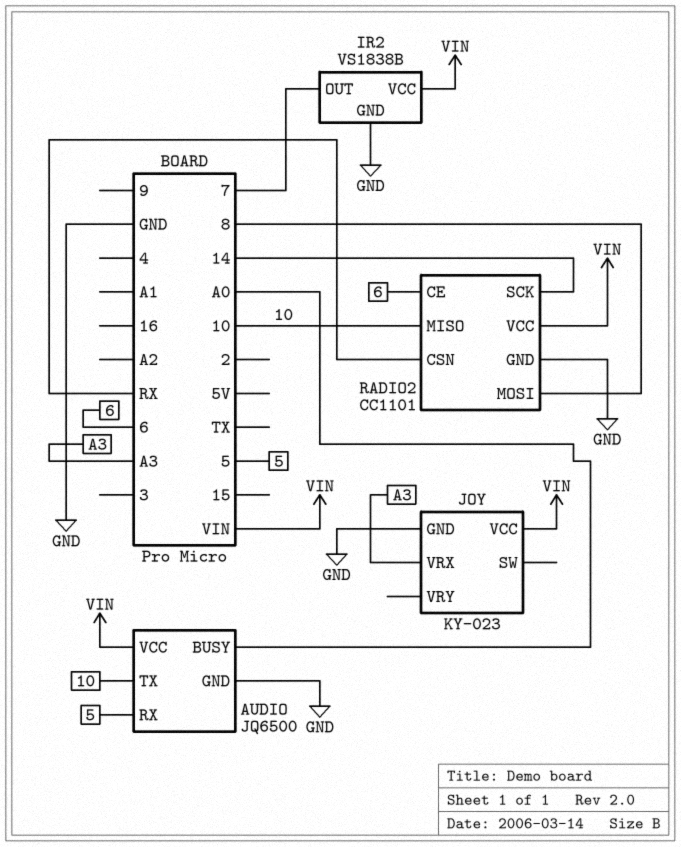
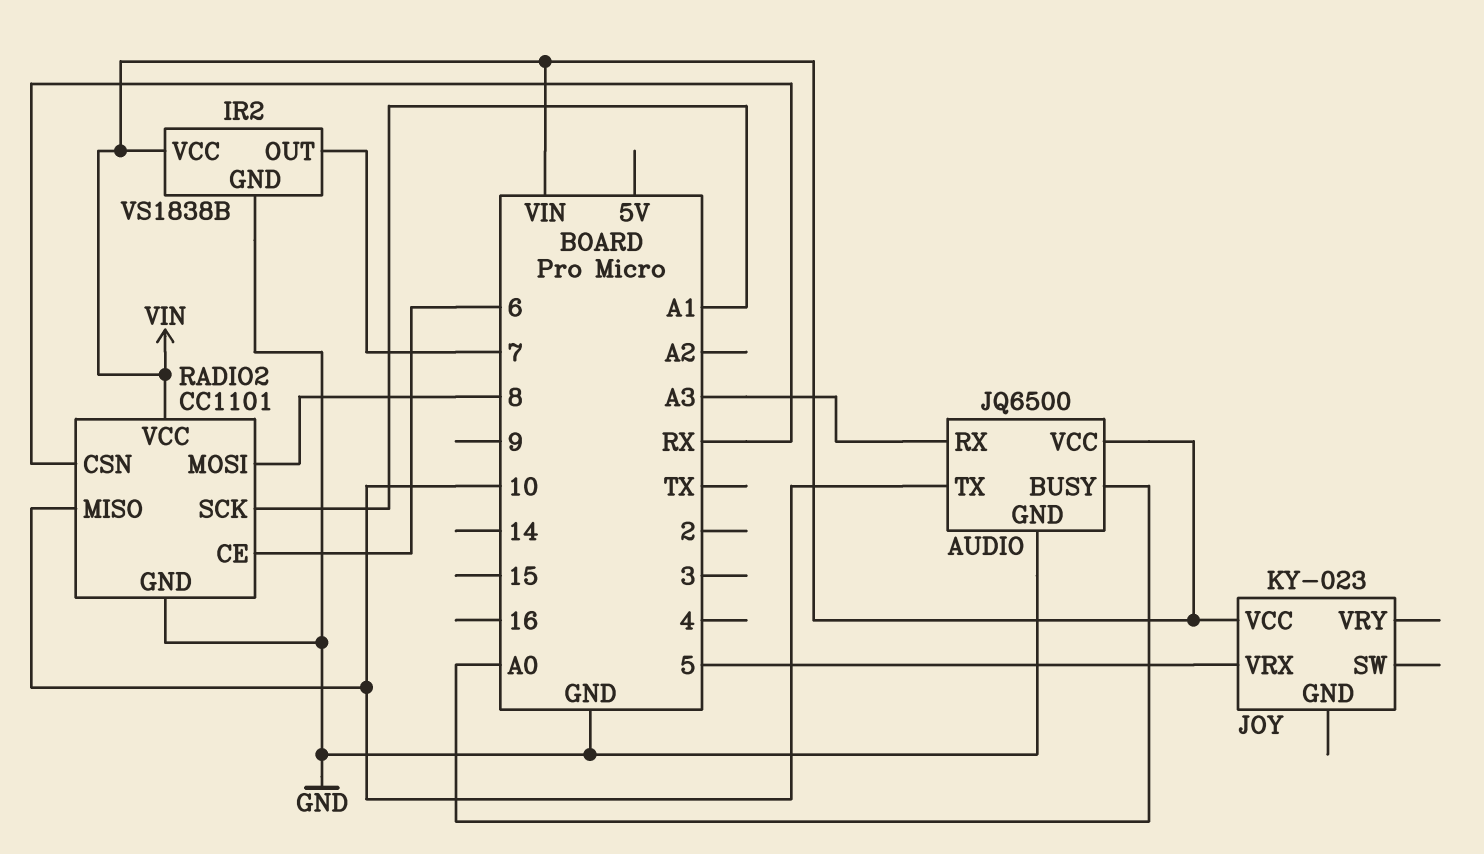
AUDIO pin RX: 5 -> A3
JOY pin GND: GND -> none
JOY pin VRX: A3 -> 5
RADIO2 pin SCK: 14 -> A1

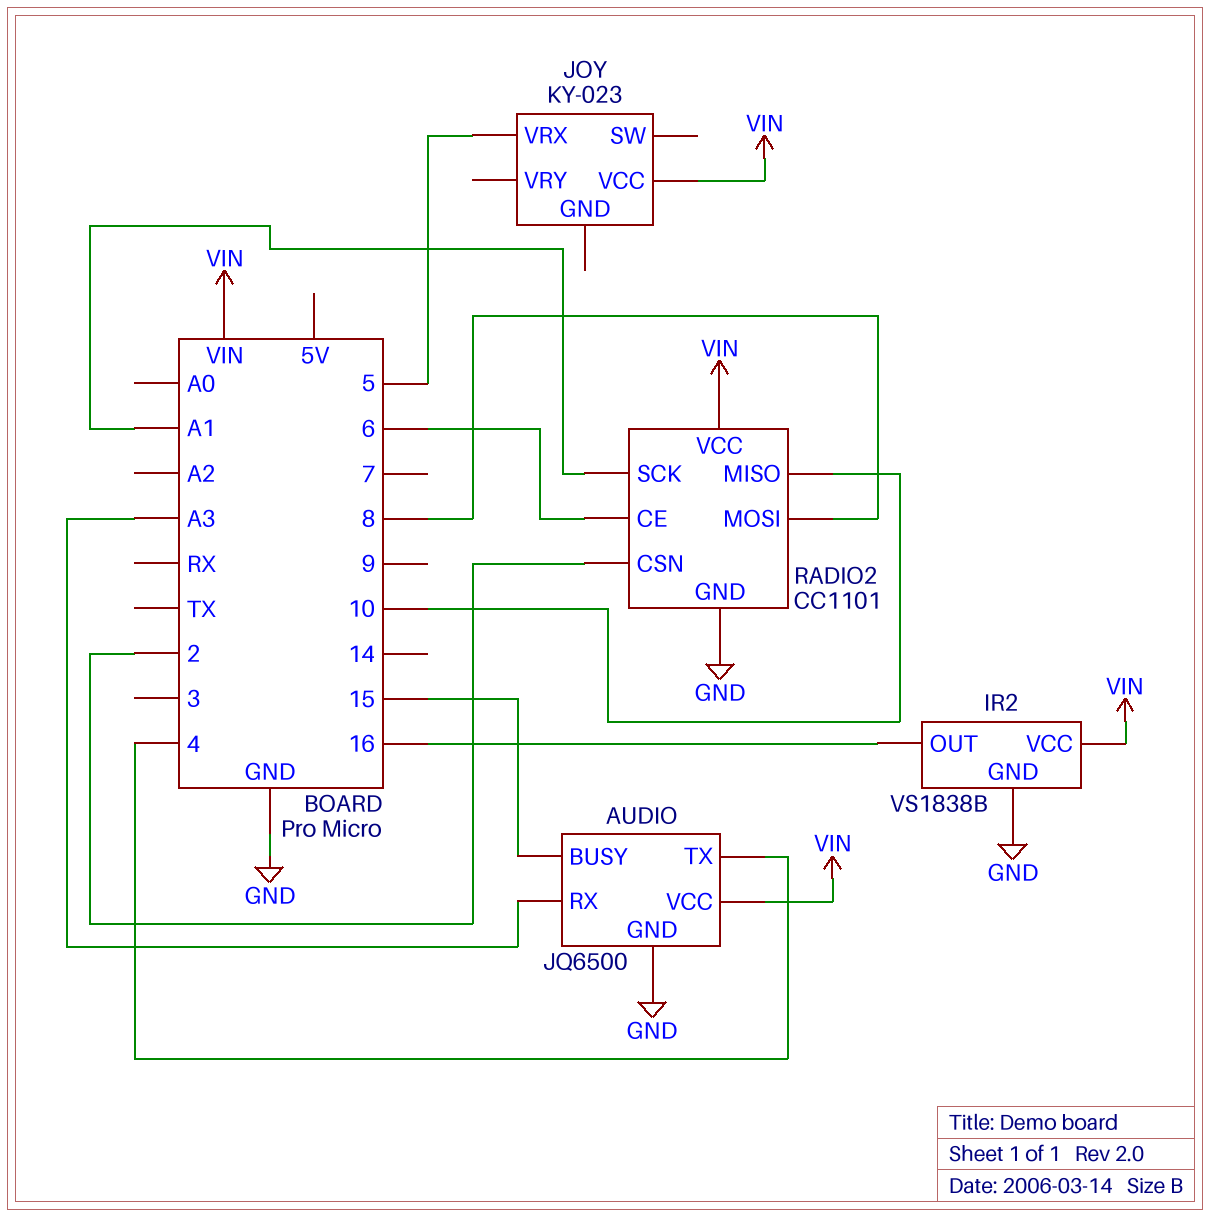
AUDIO pin BUSY: A0 -> 15
AUDIO pin TX: 10 -> 4
IR2 pin OUT: 7 -> 16
RADIO2 pin CSN: RX -> 2

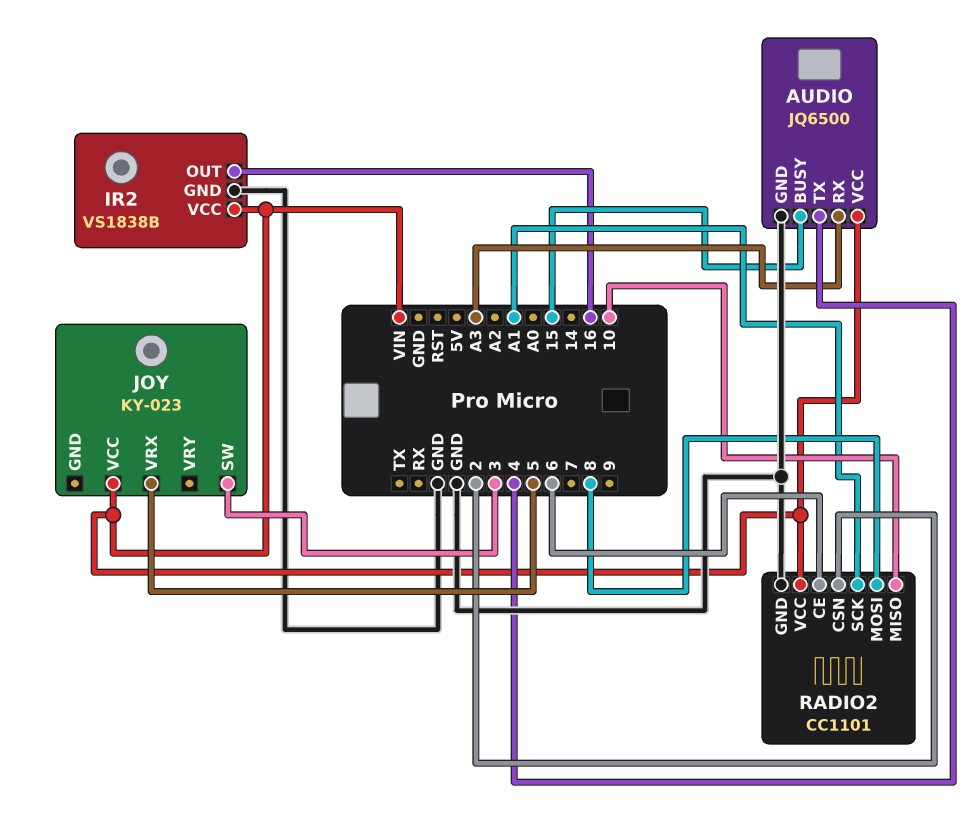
JOY pin SW: none -> 3

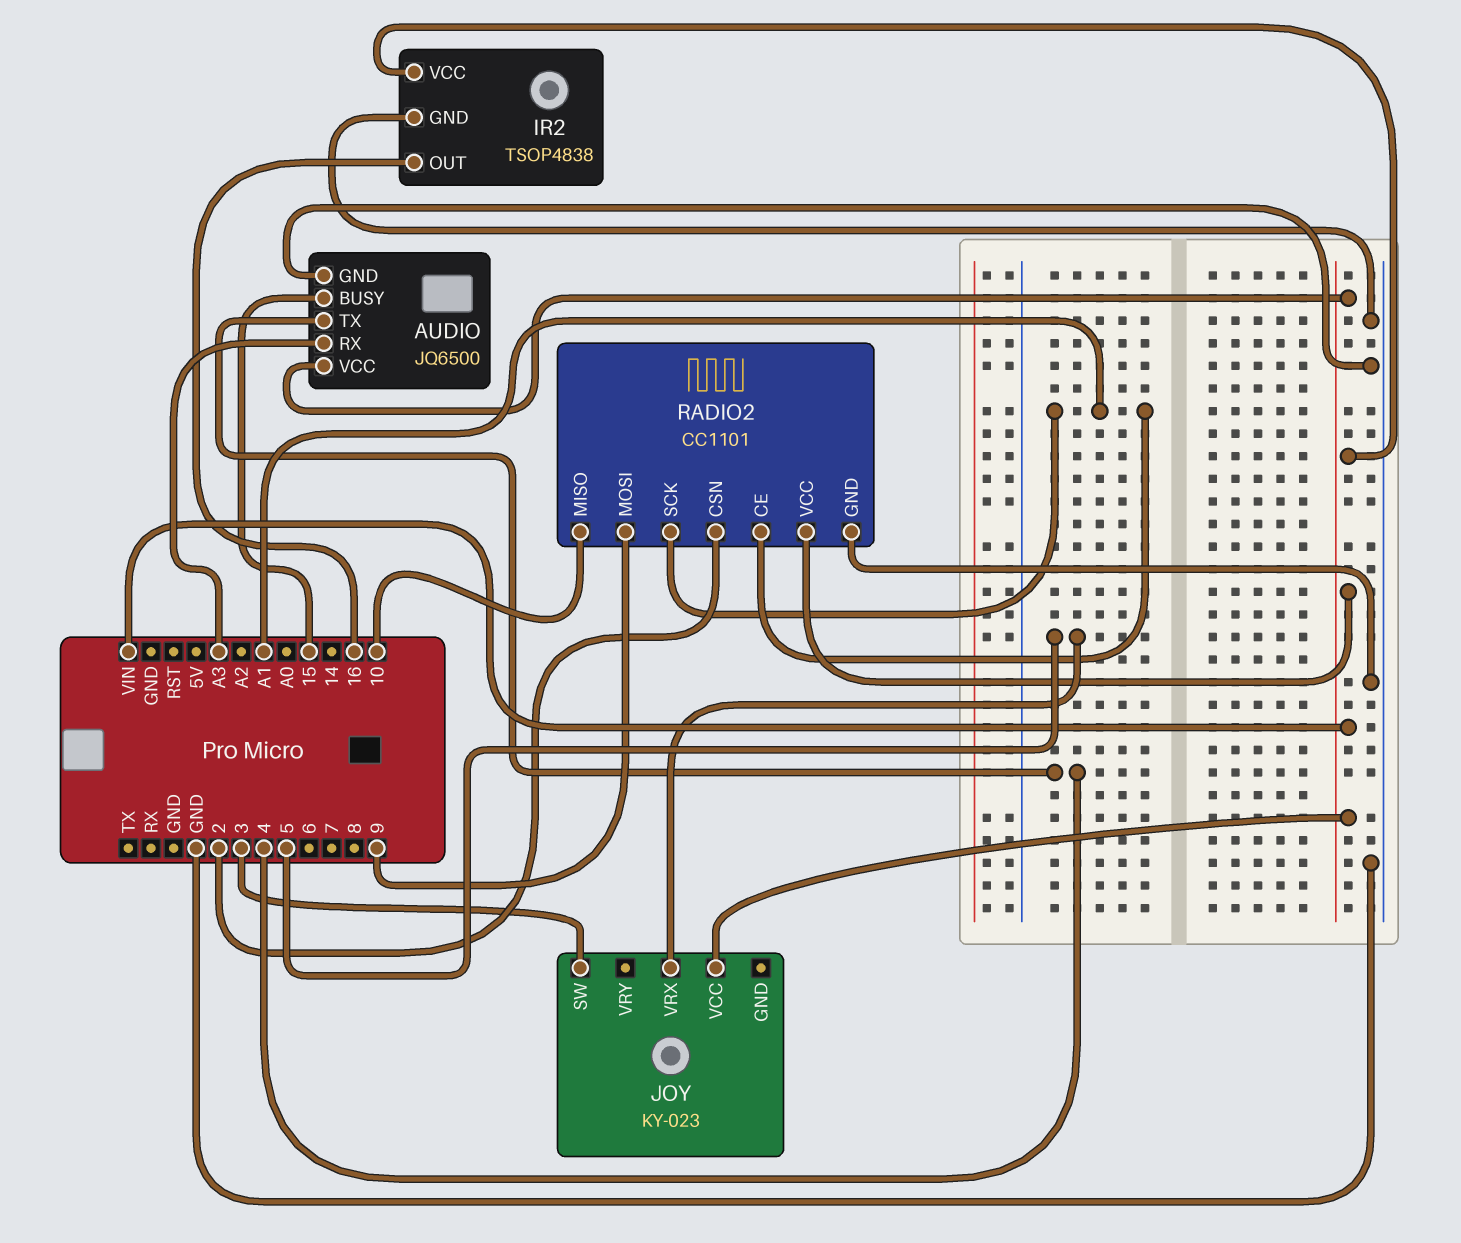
IR2: VS1838B -> TSOP4838
RADIO2 pin CE: 6 -> A1
RADIO2 pin MOSI: 8 -> 9

